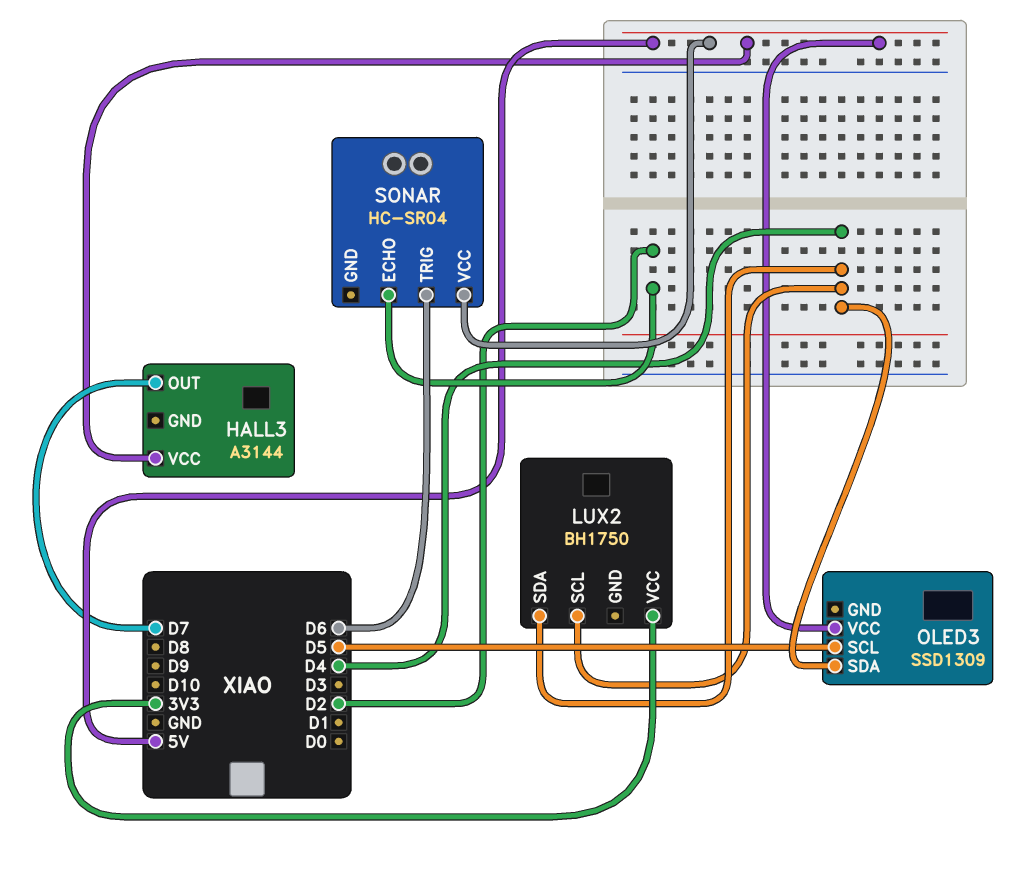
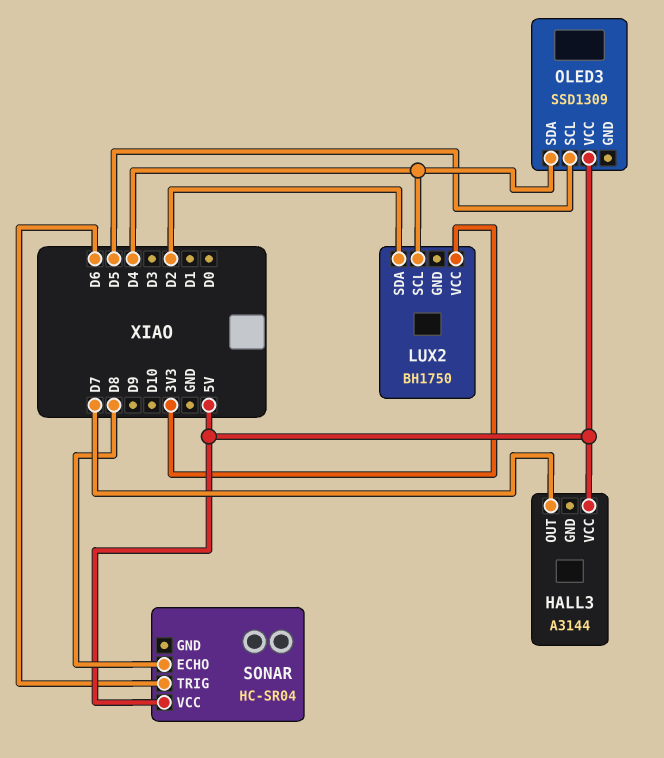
LUX2 pin SDA: D4 -> D2
SONAR pin ECHO: D2 -> D8

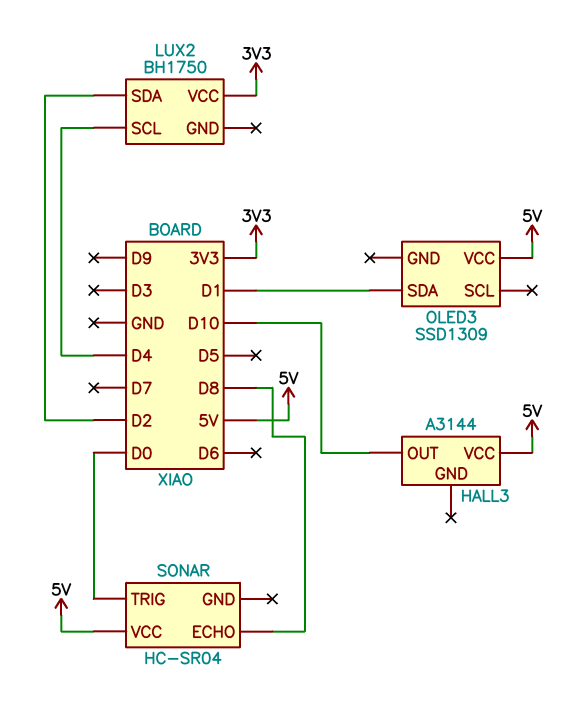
HALL3 pin OUT: D7 -> D10
OLED3 pin SCL: D5 -> none
OLED3 pin SDA: D4 -> D1
SONAR pin TRIG: D6 -> D0

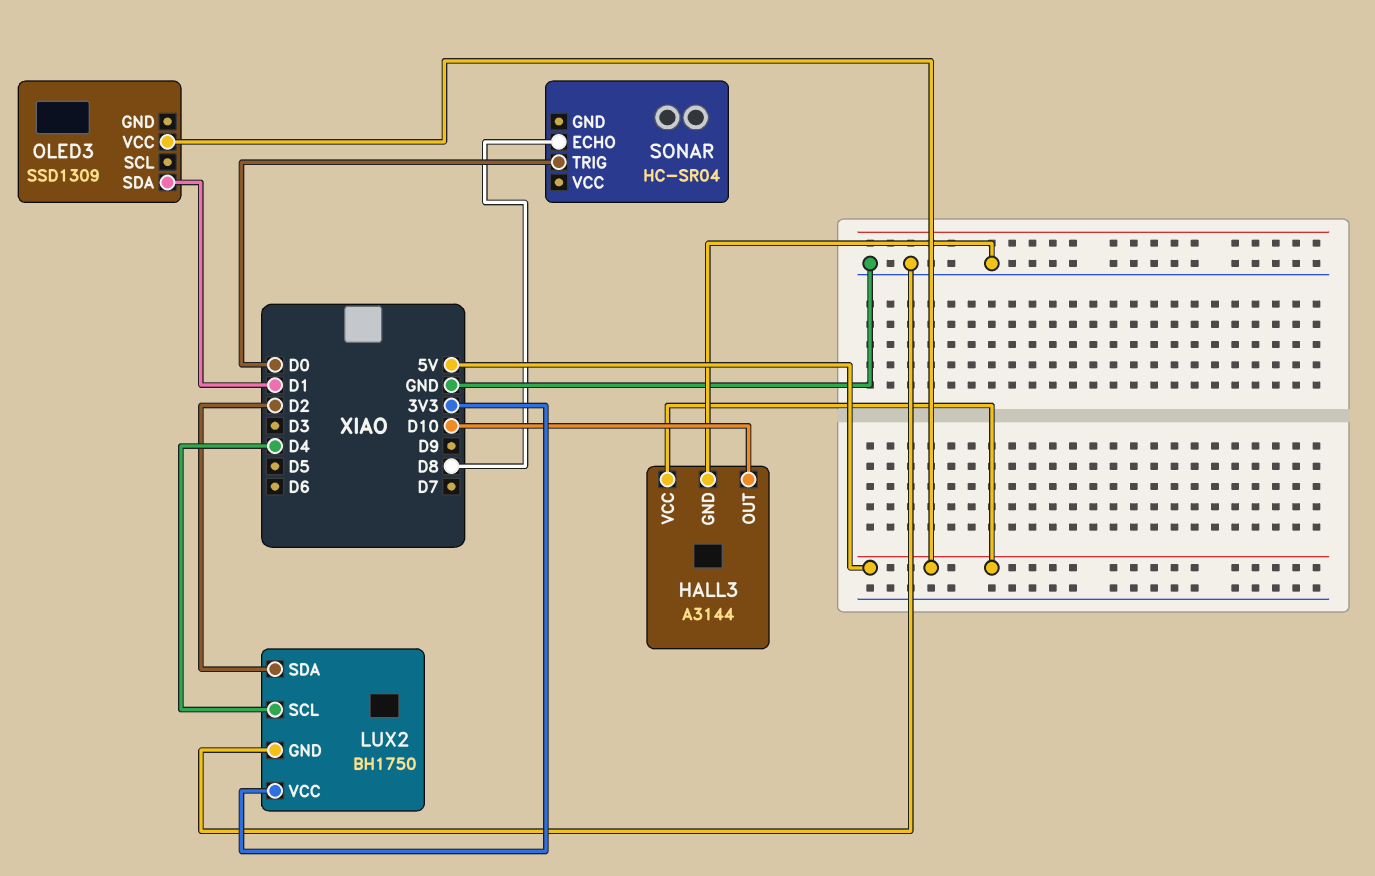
HALL3 pin GND: none -> GND
LUX2 pin GND: none -> GND
SONAR pin VCC: 5V -> none

